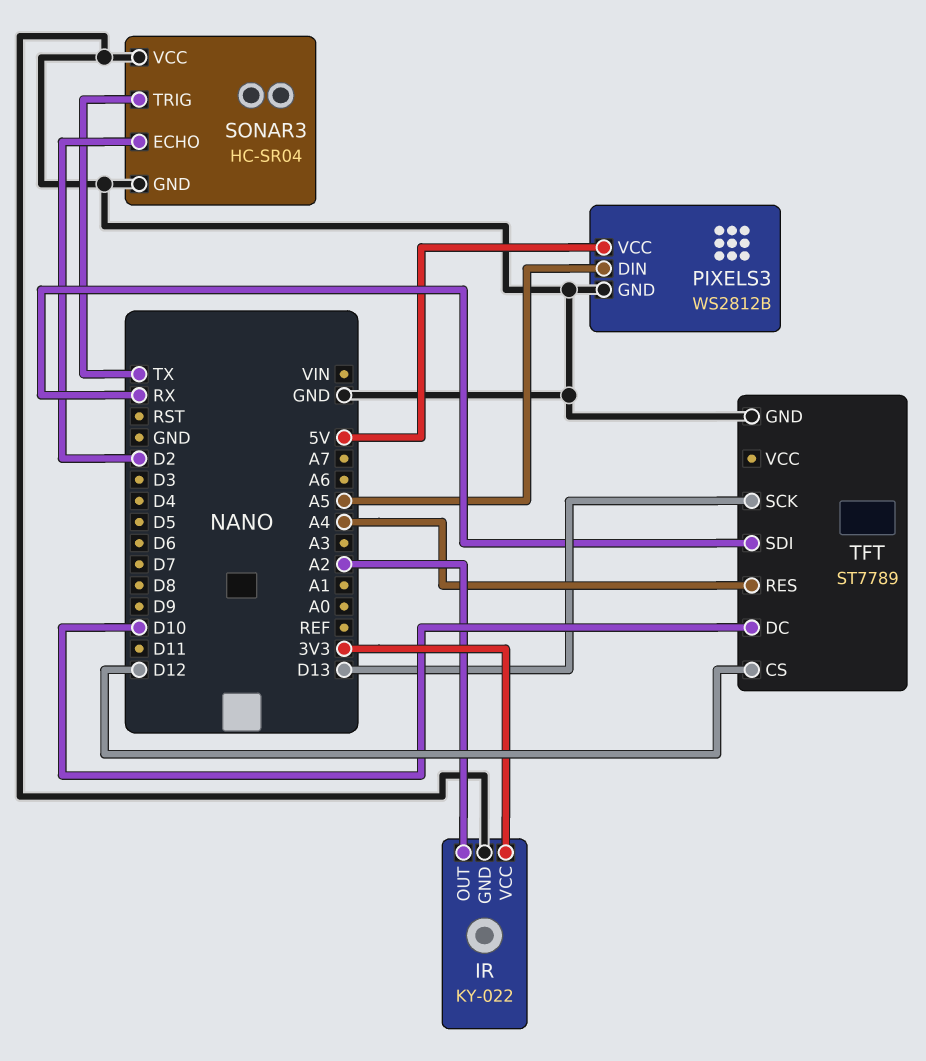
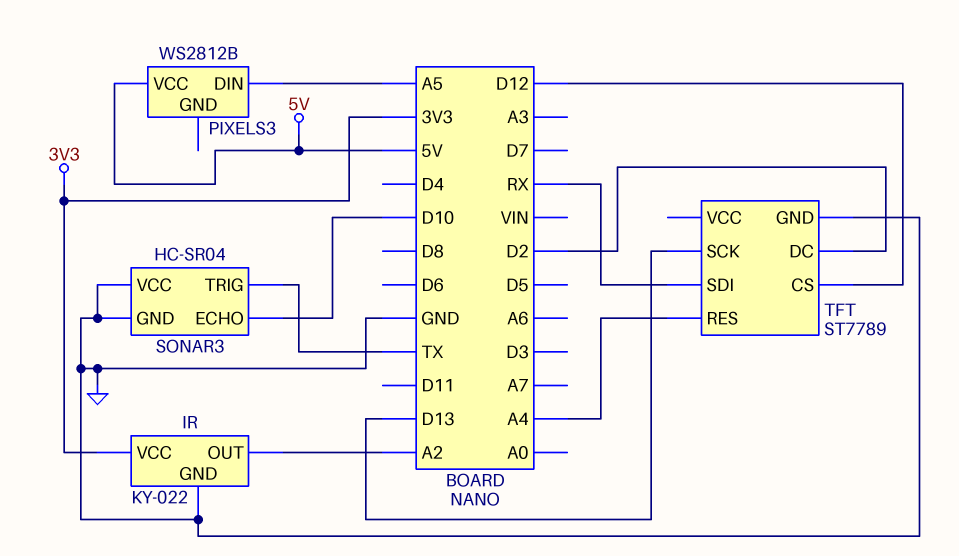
PIXELS3 pin GND: GND -> none
SONAR3 pin ECHO: D2 -> D10
TFT pin DC: D10 -> D2

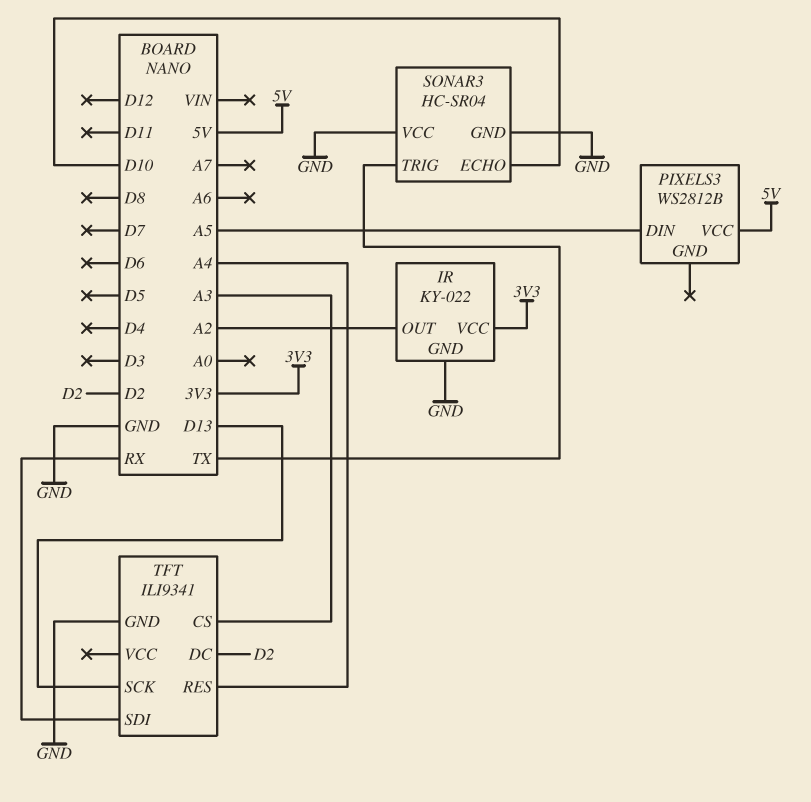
TFT: ST7789 -> ILI9341
TFT pin CS: D12 -> A3

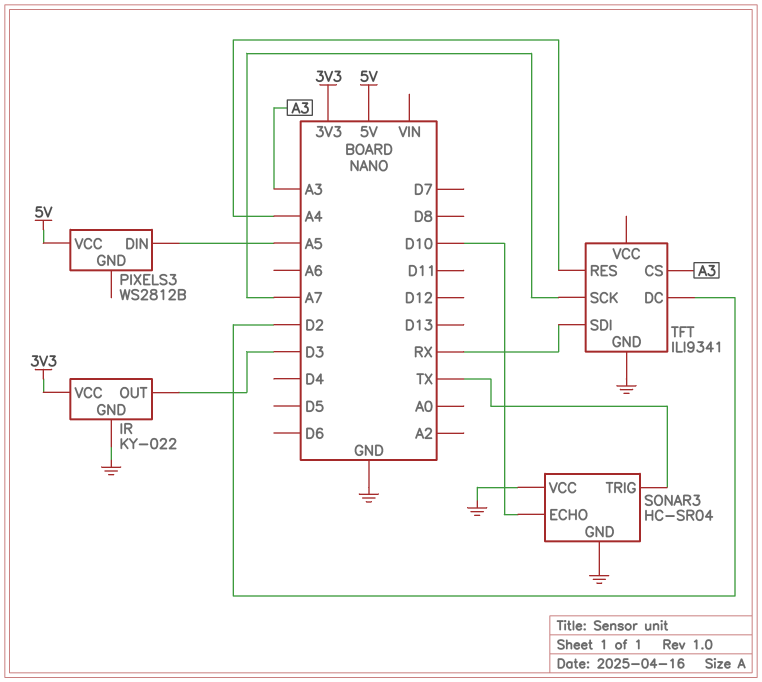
IR pin OUT: A2 -> D3
TFT pin SCK: D13 -> A7

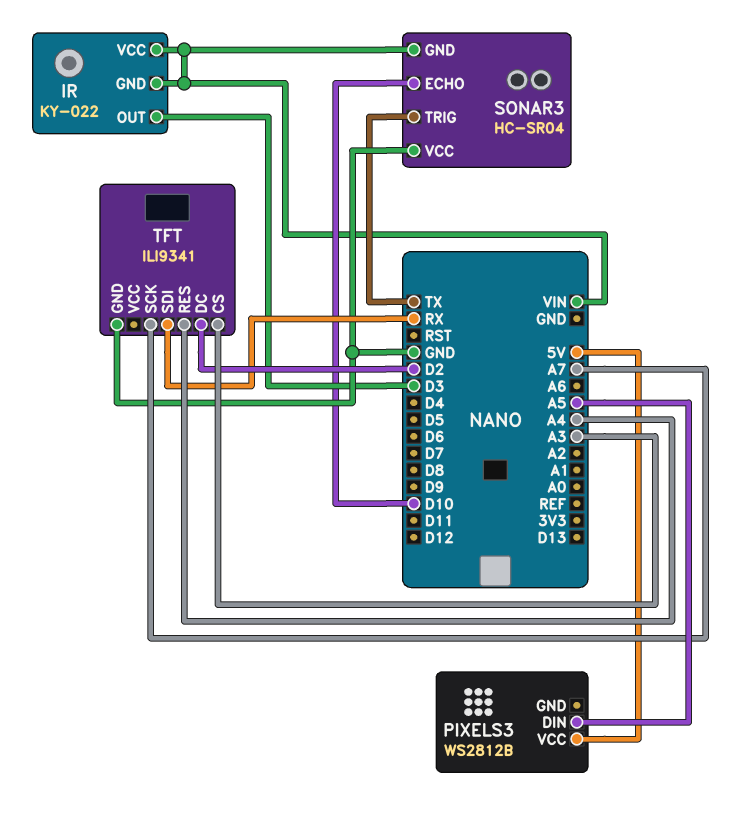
IR pin GND: GND -> VIN
IR pin VCC: 3V3 -> VIN
SONAR3 pin GND: GND -> VIN

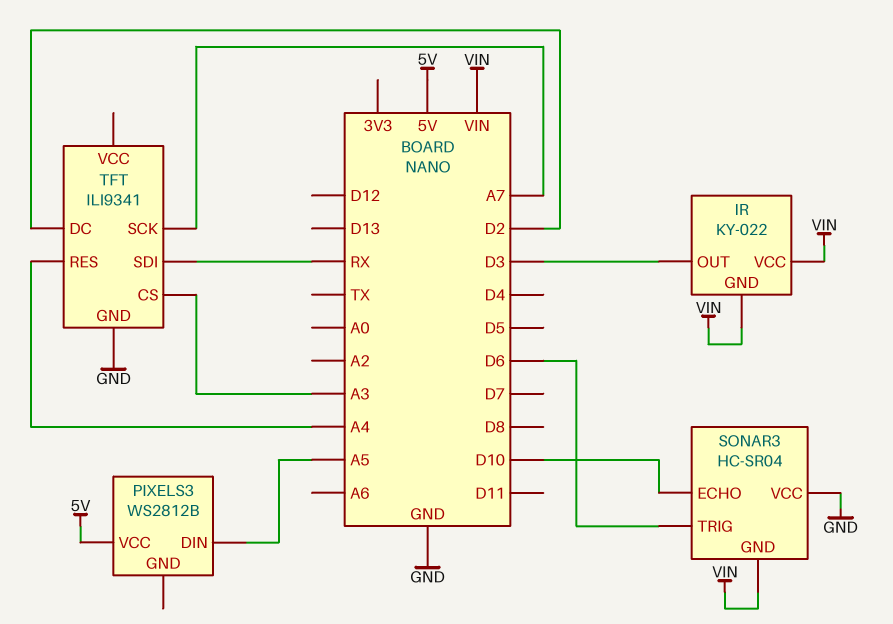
SONAR3 pin TRIG: TX -> D6

